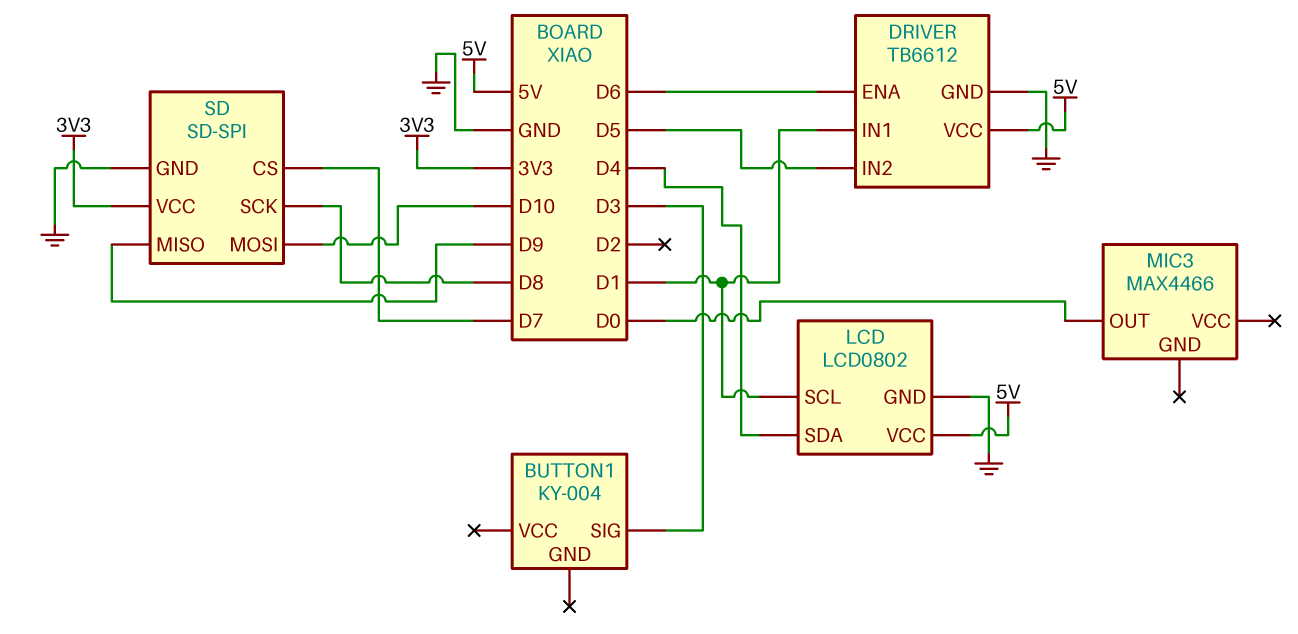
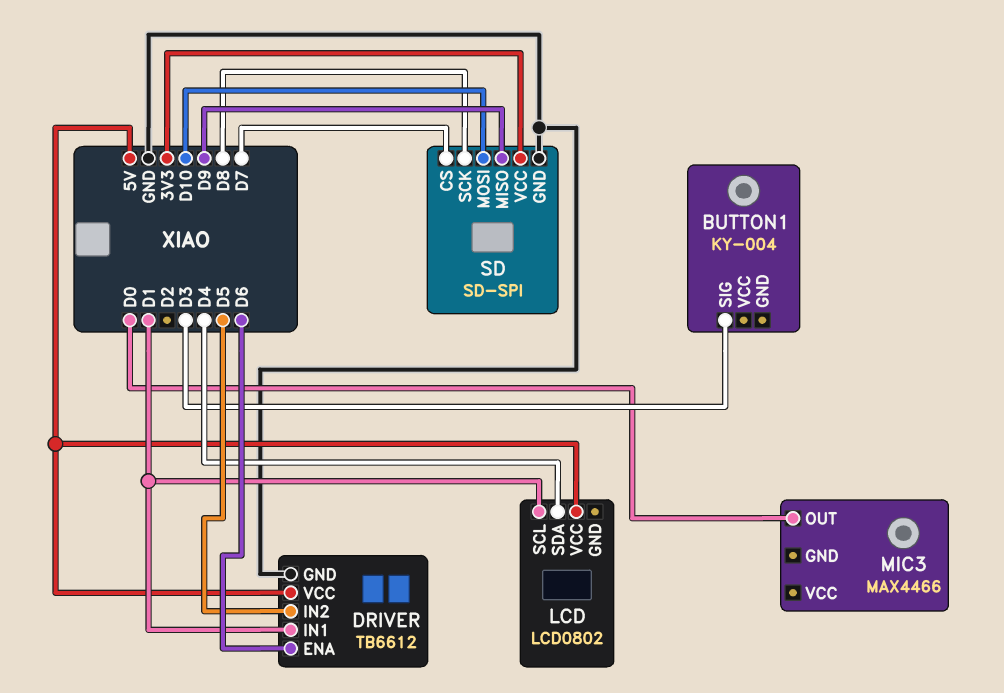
LCD pin GND: GND -> none

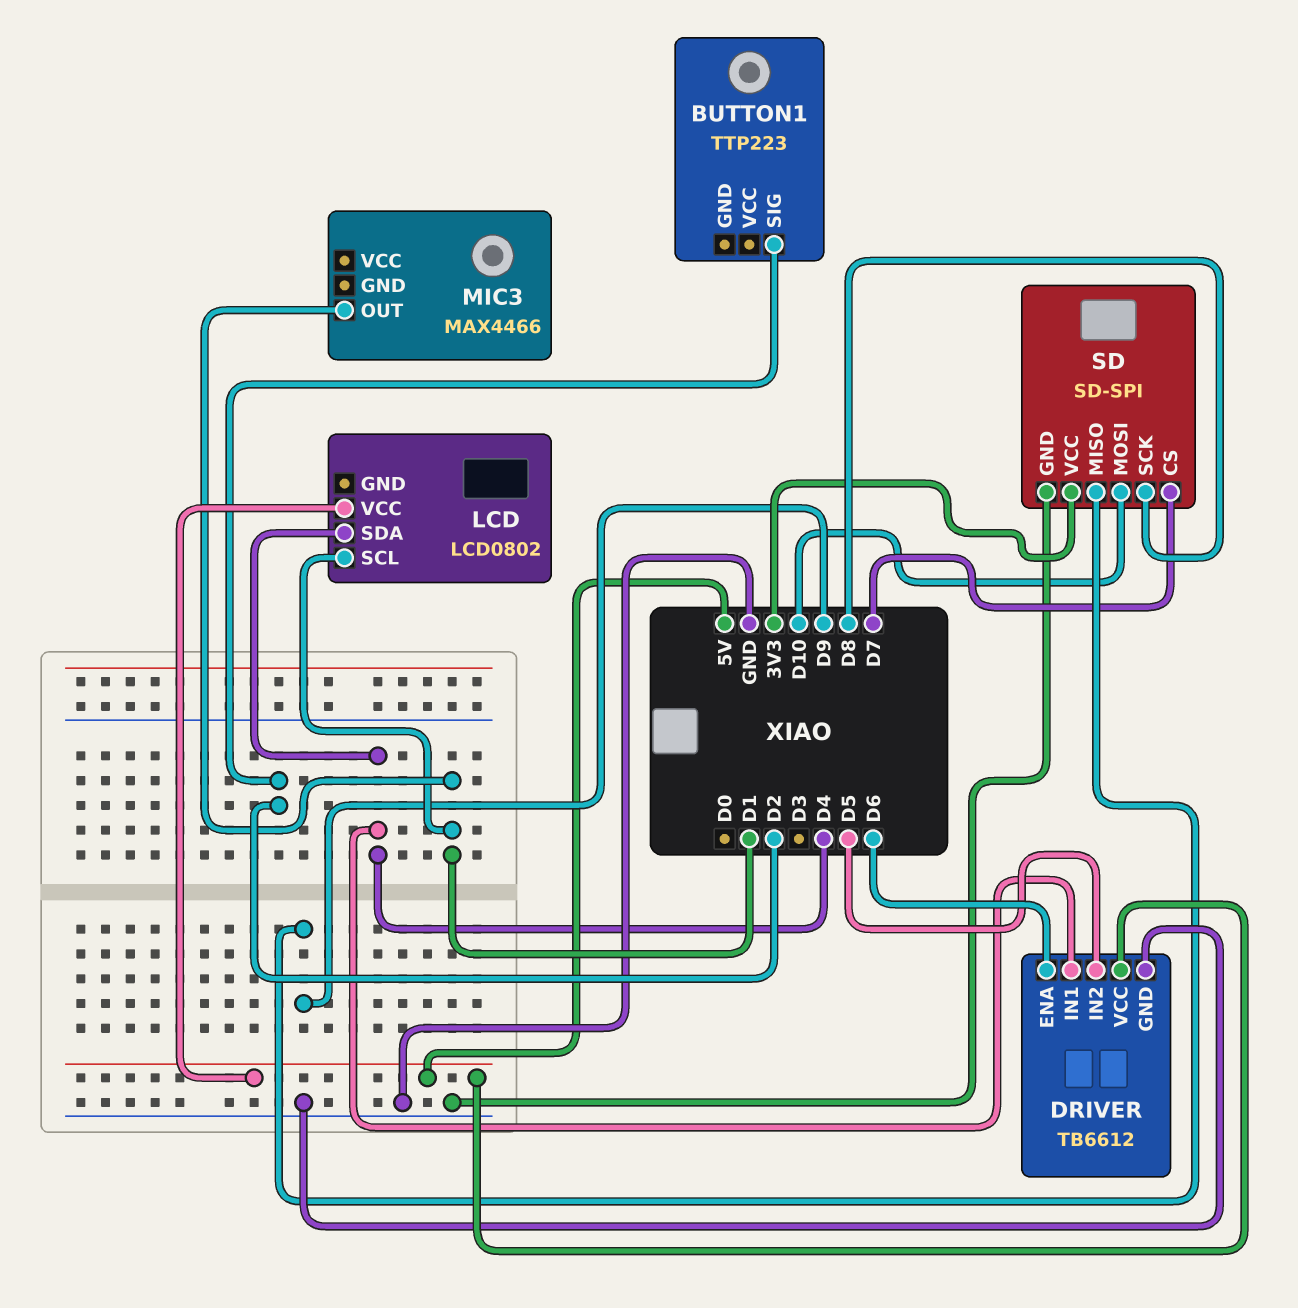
BUTTON1: KY-004 -> TTP223
BUTTON1 pin SIG: D3 -> D2
DRIVER pin IN1: D1 -> D4
MIC3 pin OUT: D0 -> D1

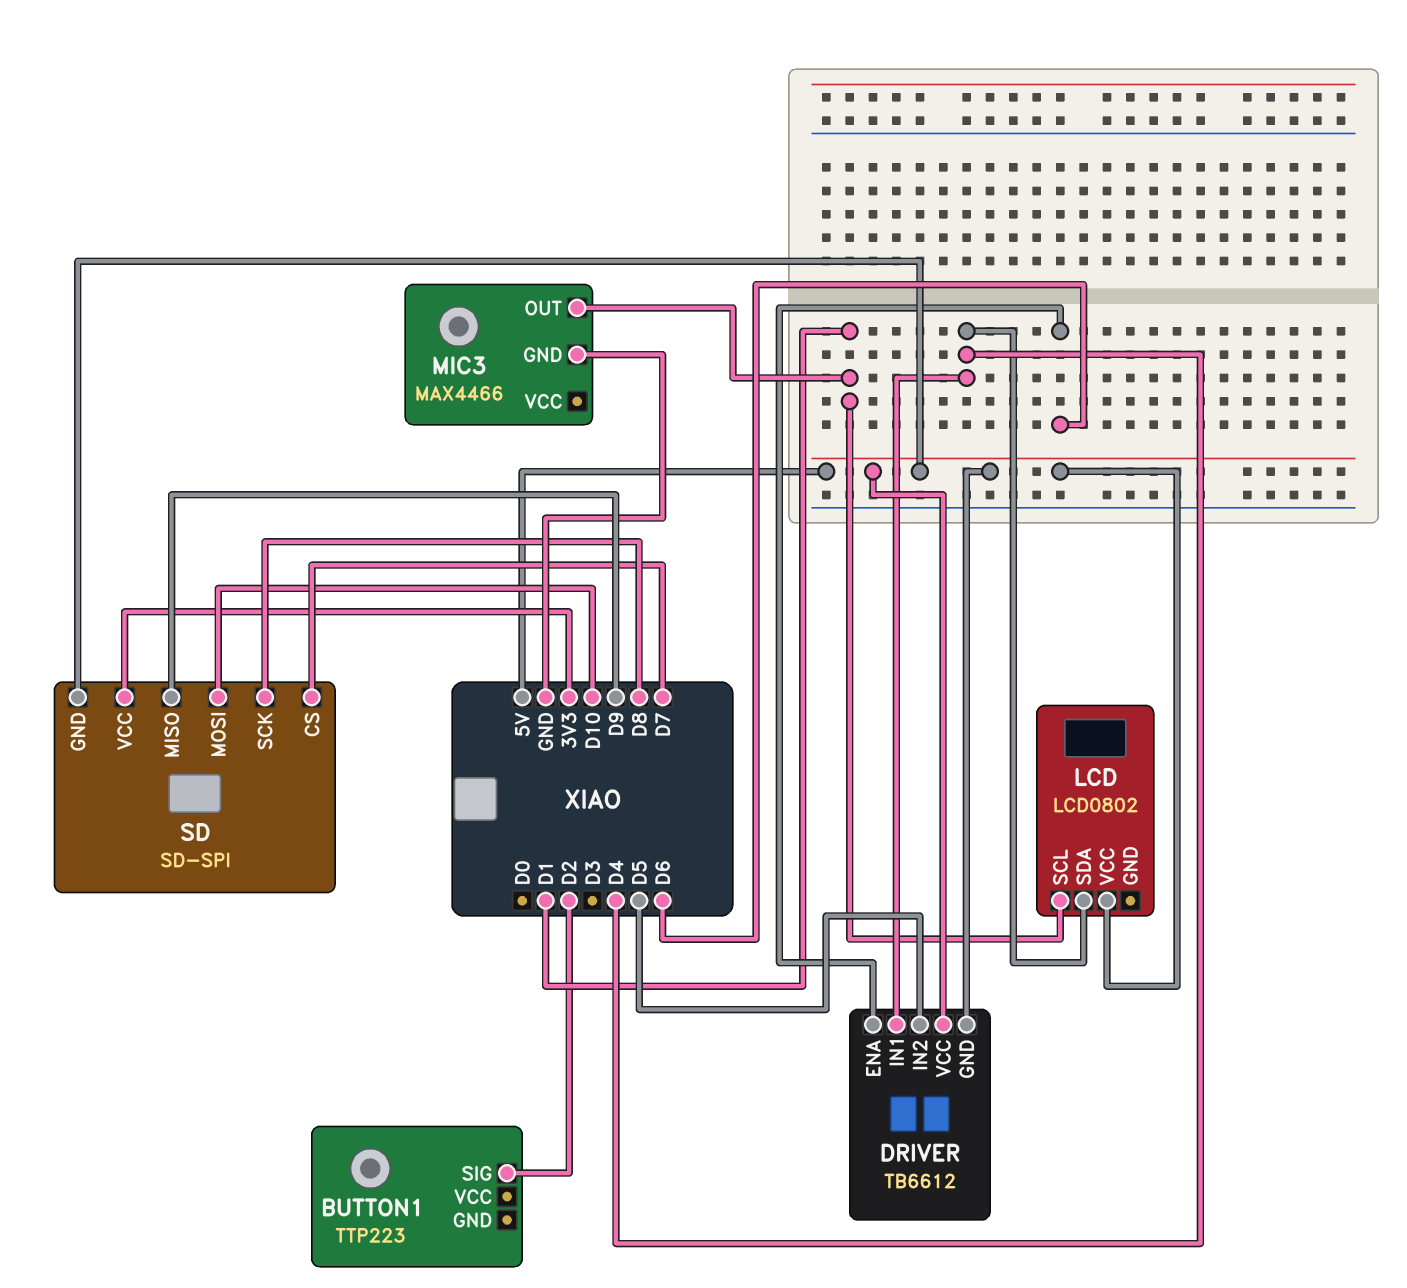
DRIVER pin GND: GND -> 5V
MIC3 pin GND: none -> GND
SD pin GND: GND -> 5V

